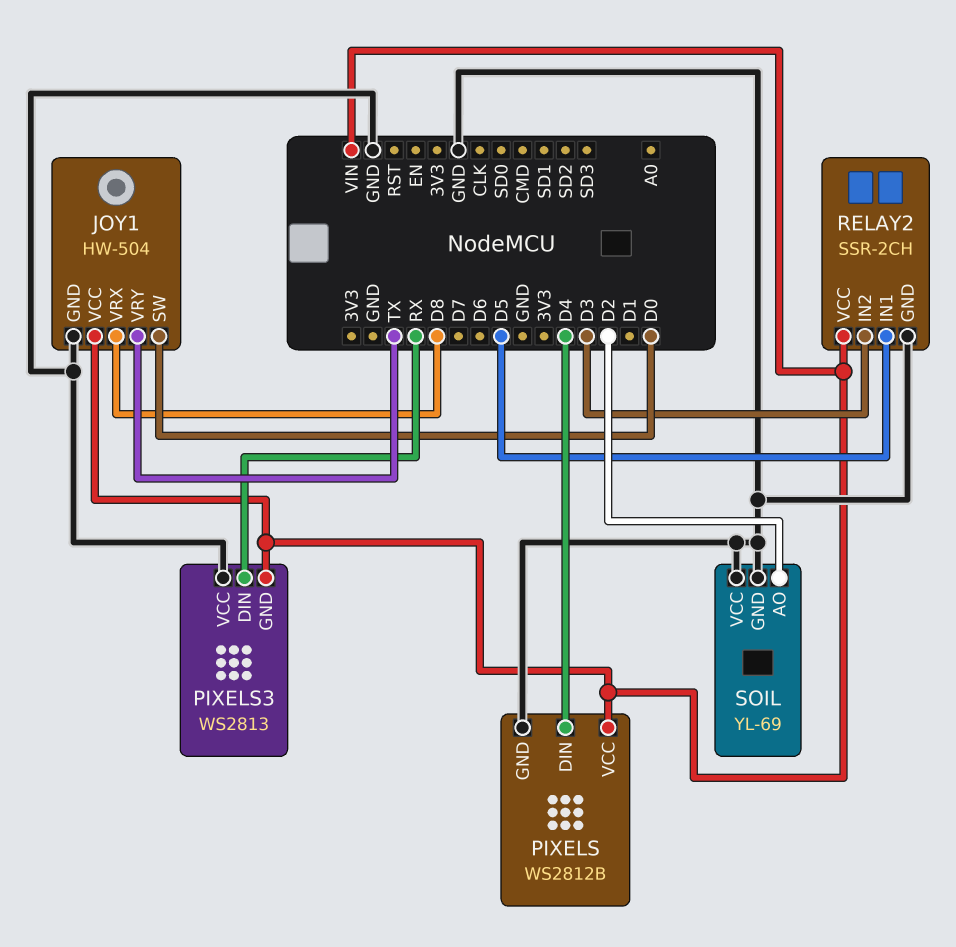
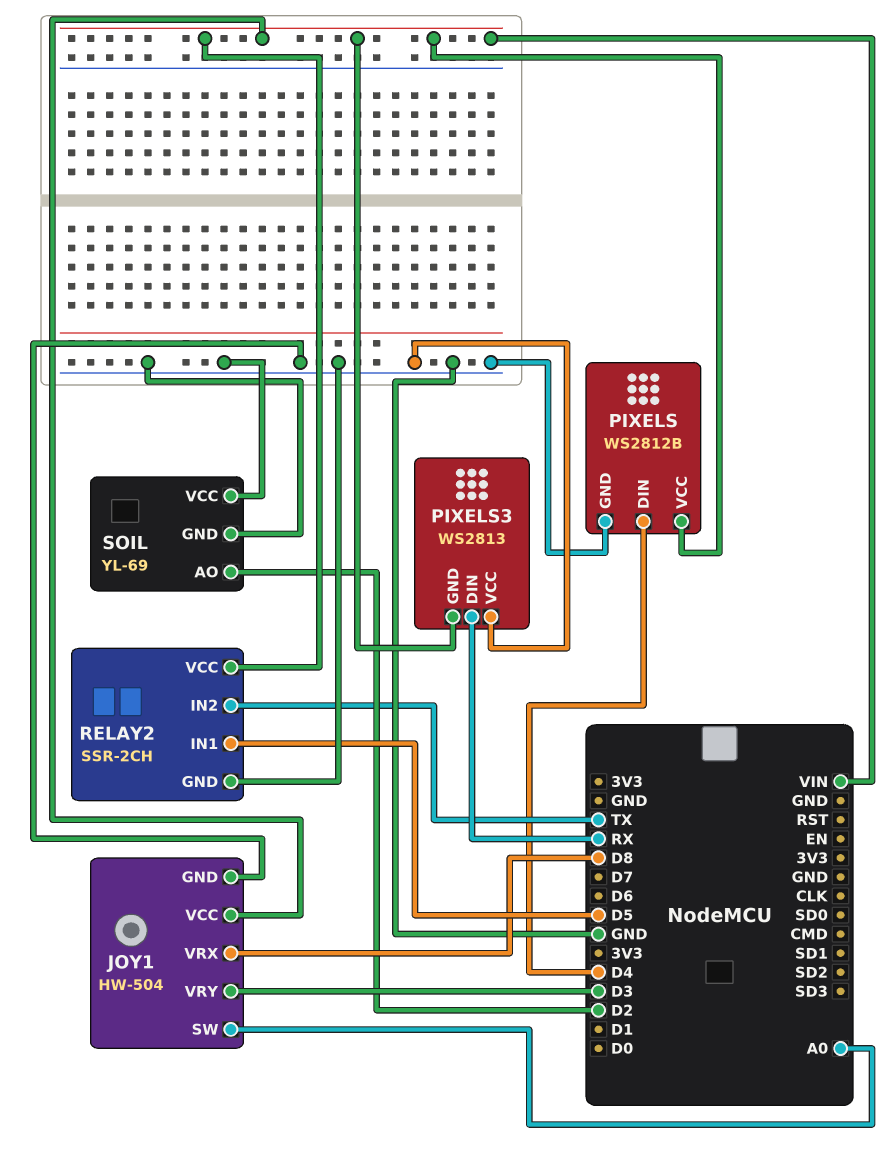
JOY1 pin SW: D0 -> A0
JOY1 pin VRY: TX -> D3
RELAY2 pin IN2: D3 -> TX

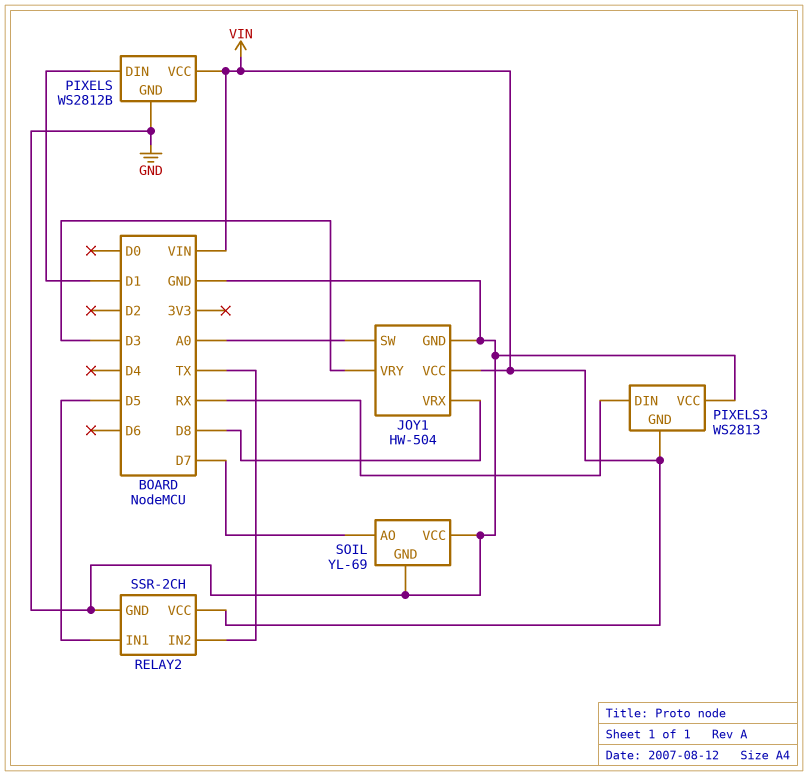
PIXELS pin DIN: D4 -> D1
SOIL pin AO: D2 -> D7

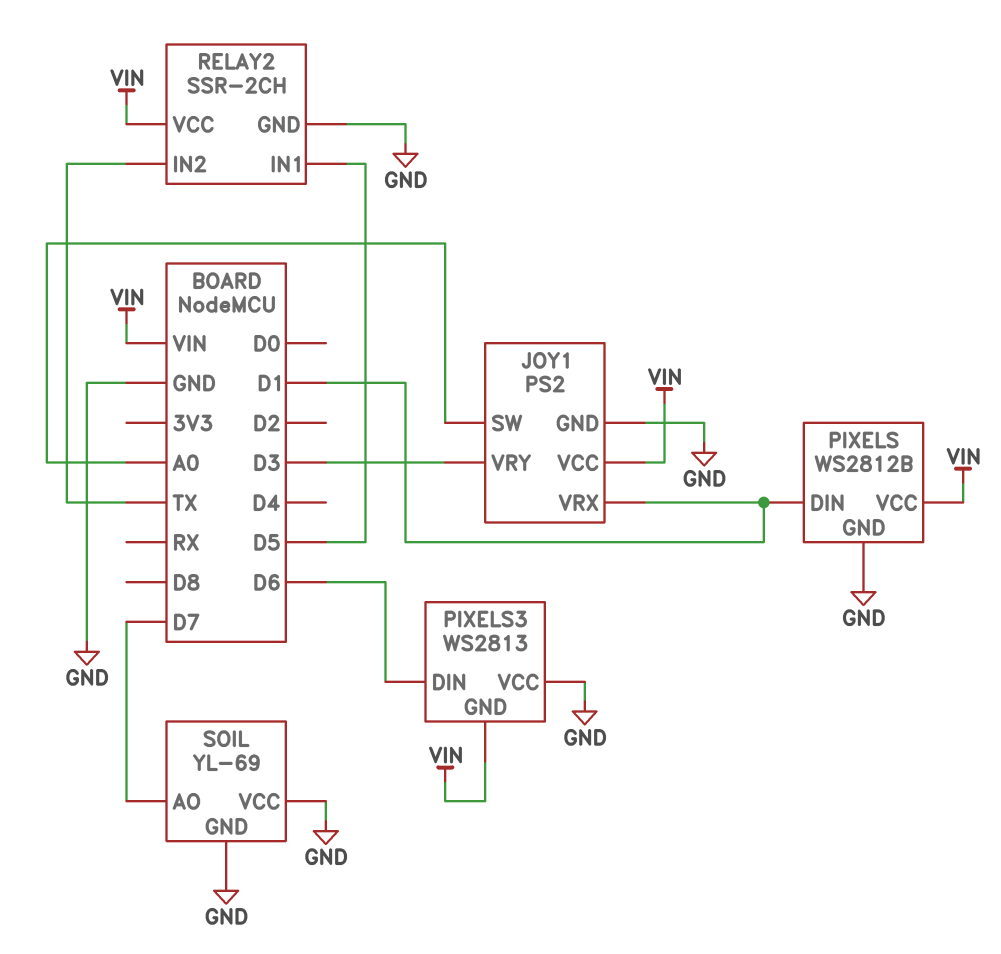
JOY1: HW-504 -> PS2
JOY1 pin VRX: D8 -> D1
PIXELS3 pin DIN: RX -> D6

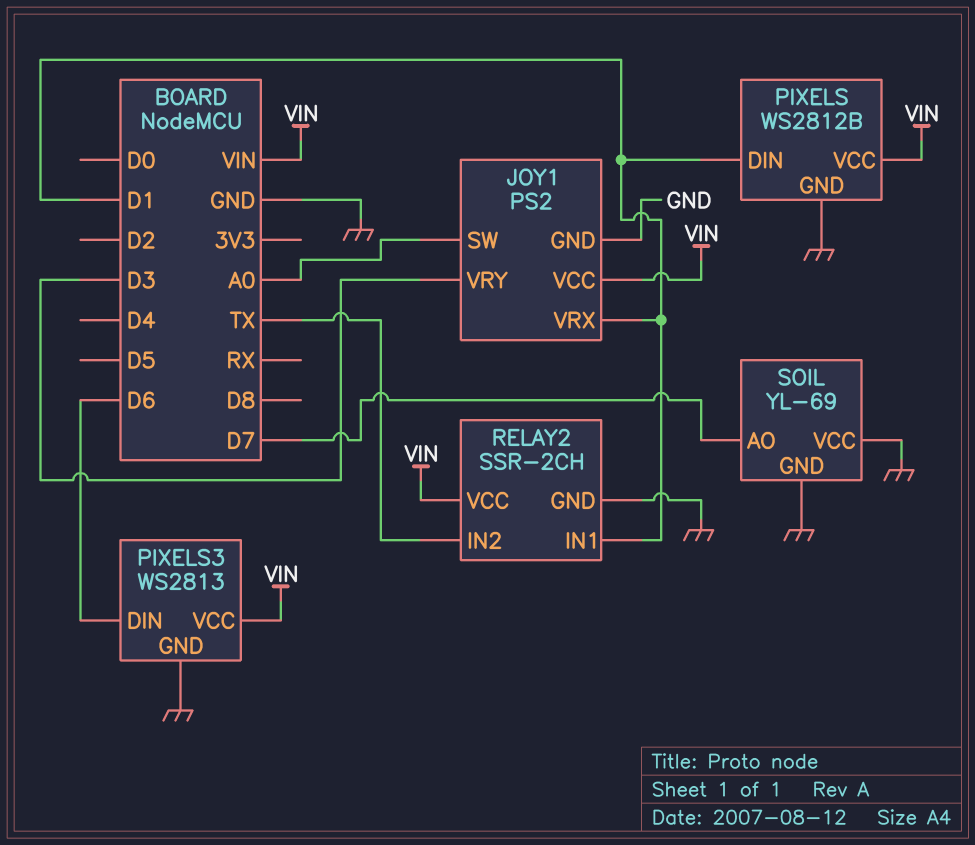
PIXELS3 pin GND: VIN -> GND
PIXELS3 pin VCC: GND -> VIN
RELAY2 pin IN1: D5 -> D1

